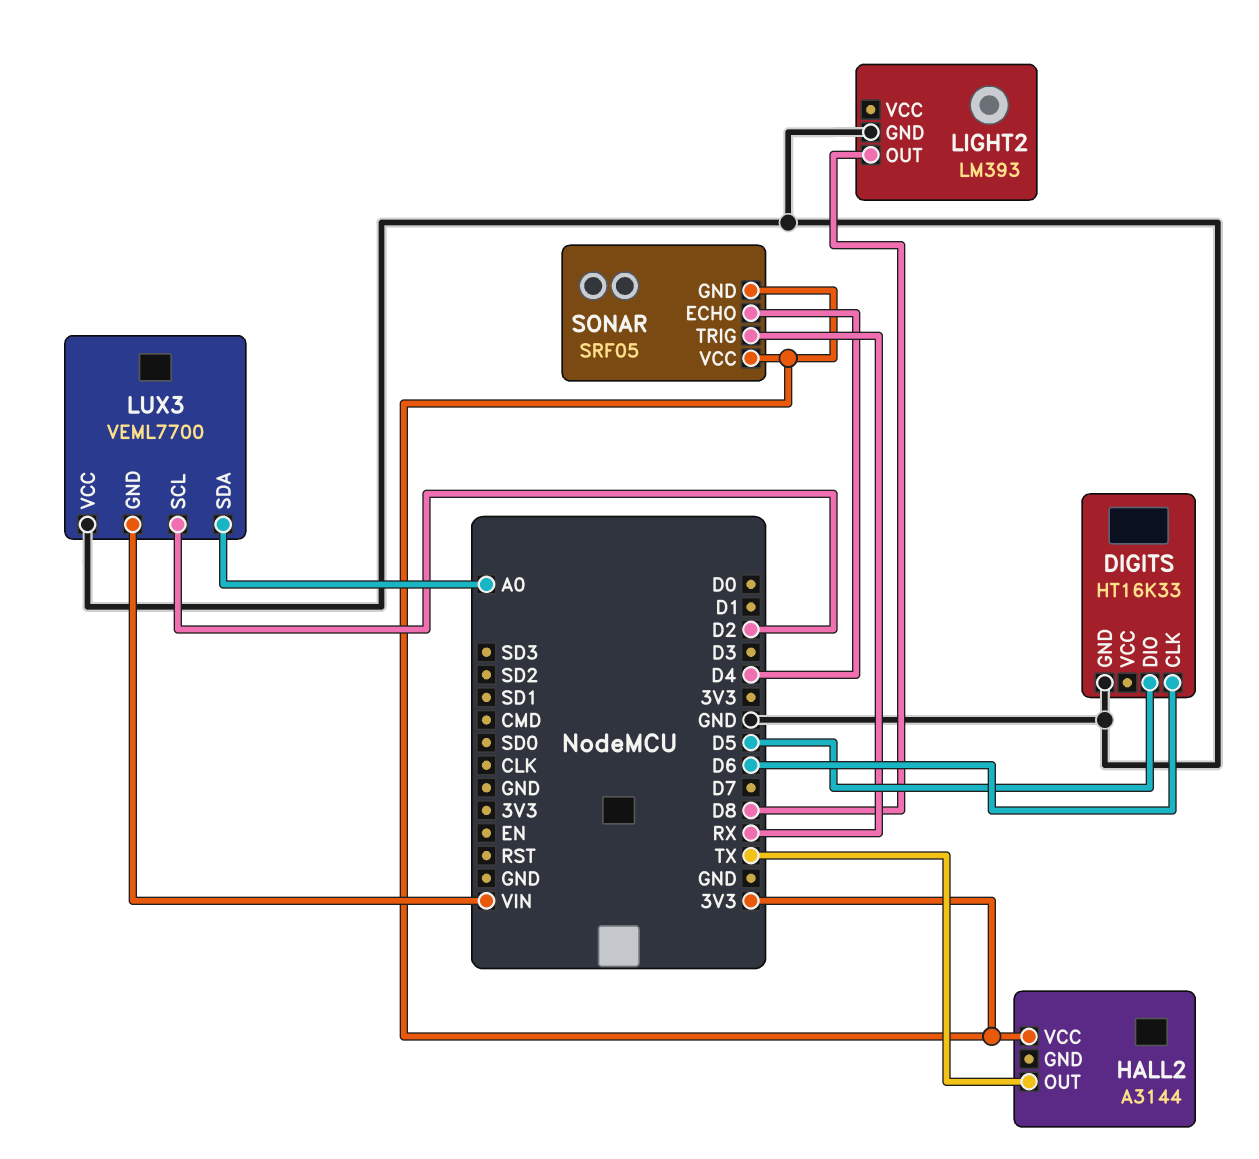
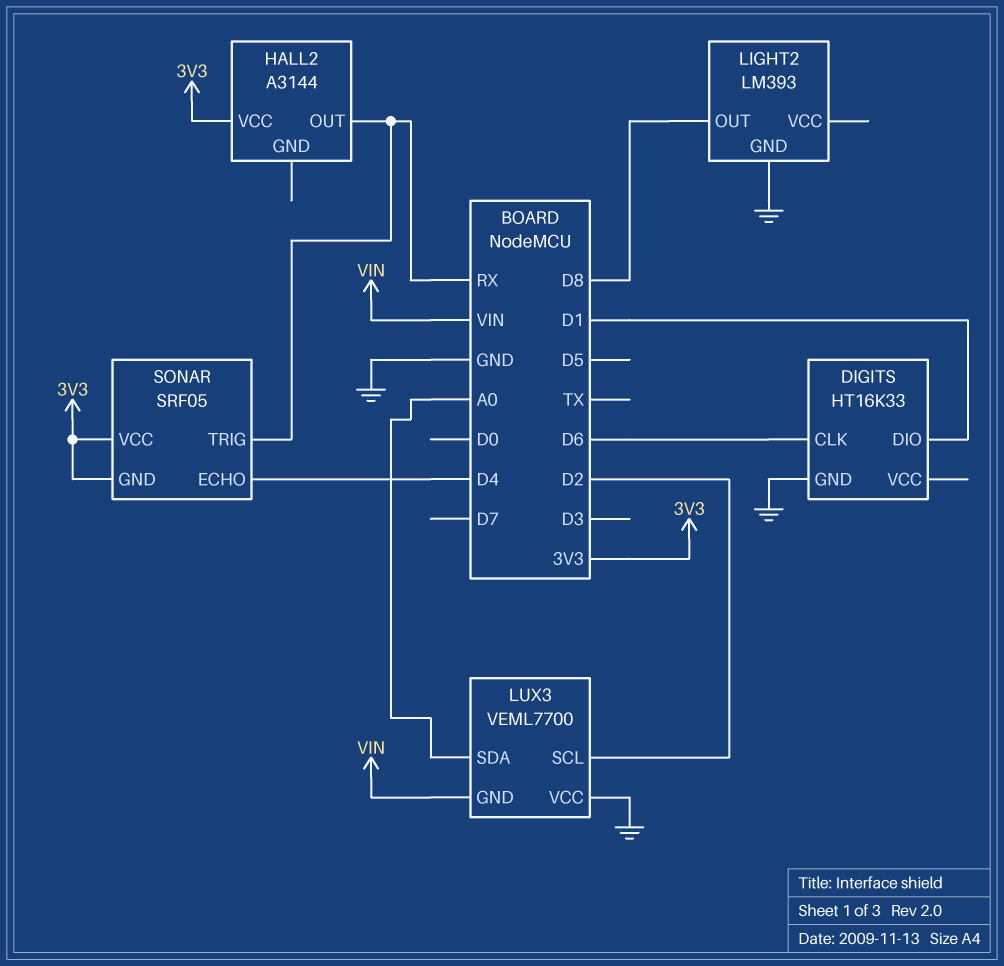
DIGITS pin DIO: D5 -> D1
HALL2 pin OUT: TX -> RX

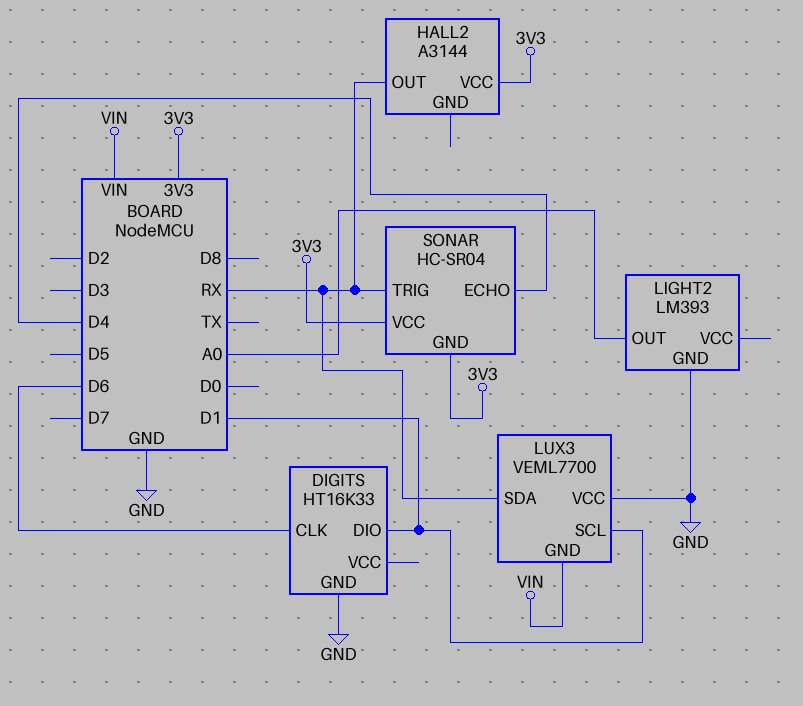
LIGHT2 pin OUT: D8 -> A0
LUX3 pin SCL: D2 -> D1
LUX3 pin SDA: A0 -> RX
SONAR: SRF05 -> HC-SR04

